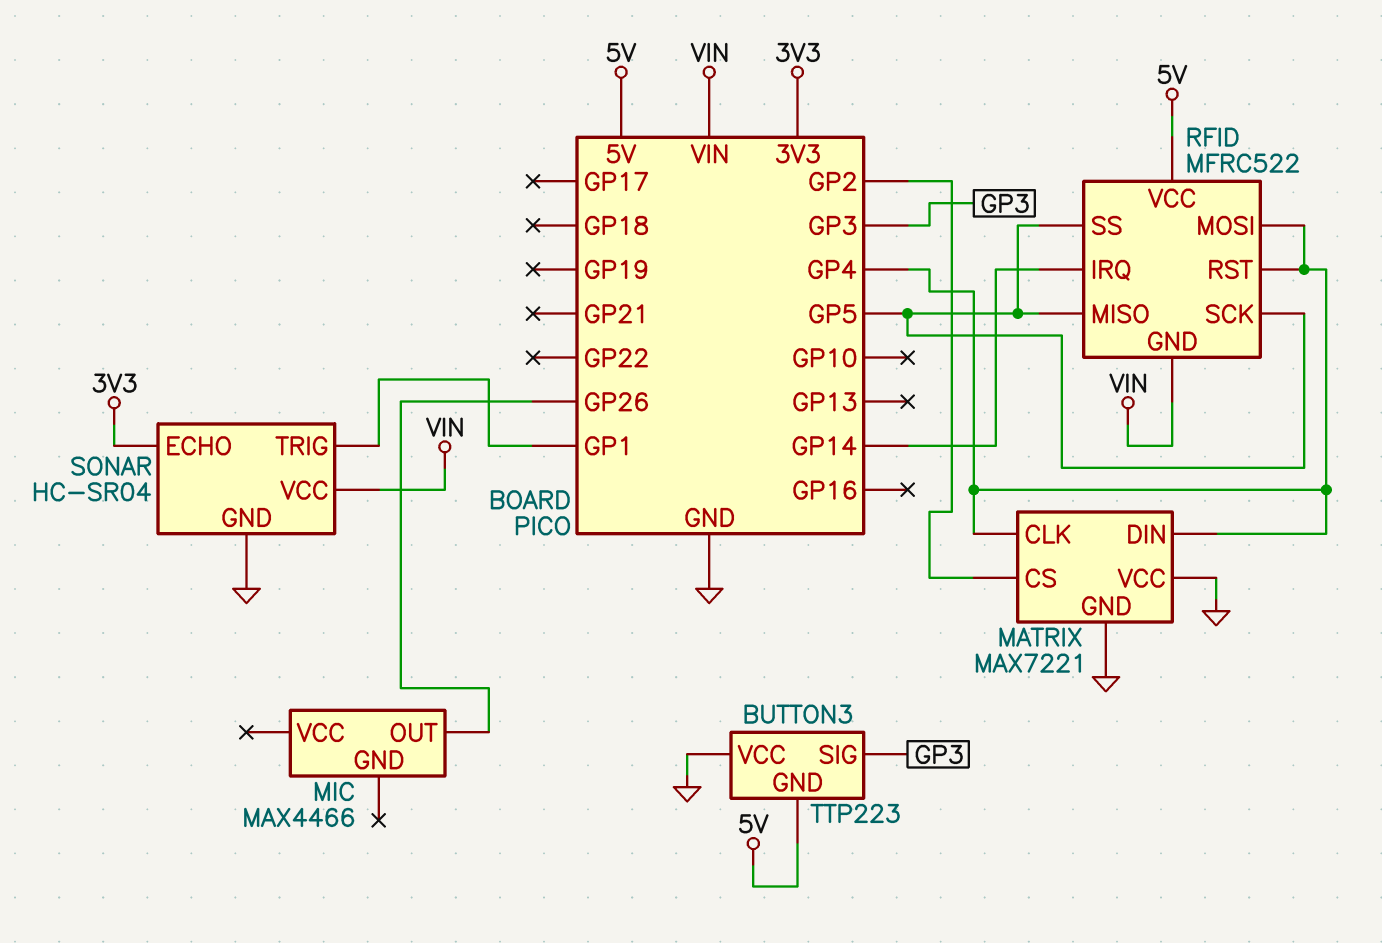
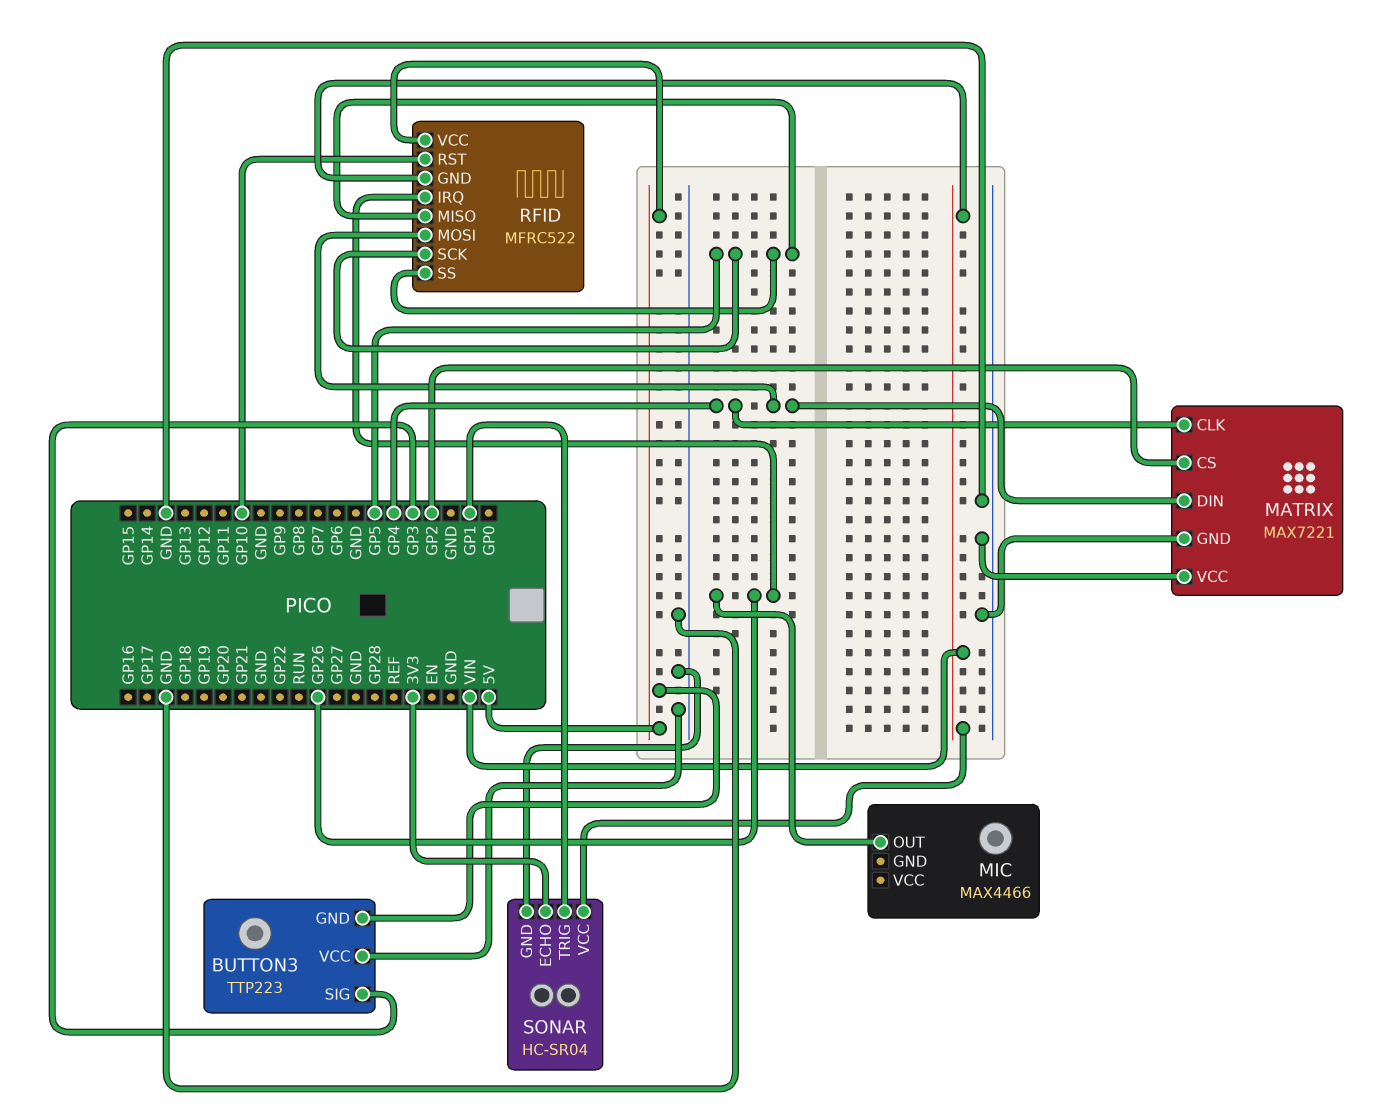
RFID pin IRQ: GP14 -> GP26
RFID pin RST: GP4 -> GP10

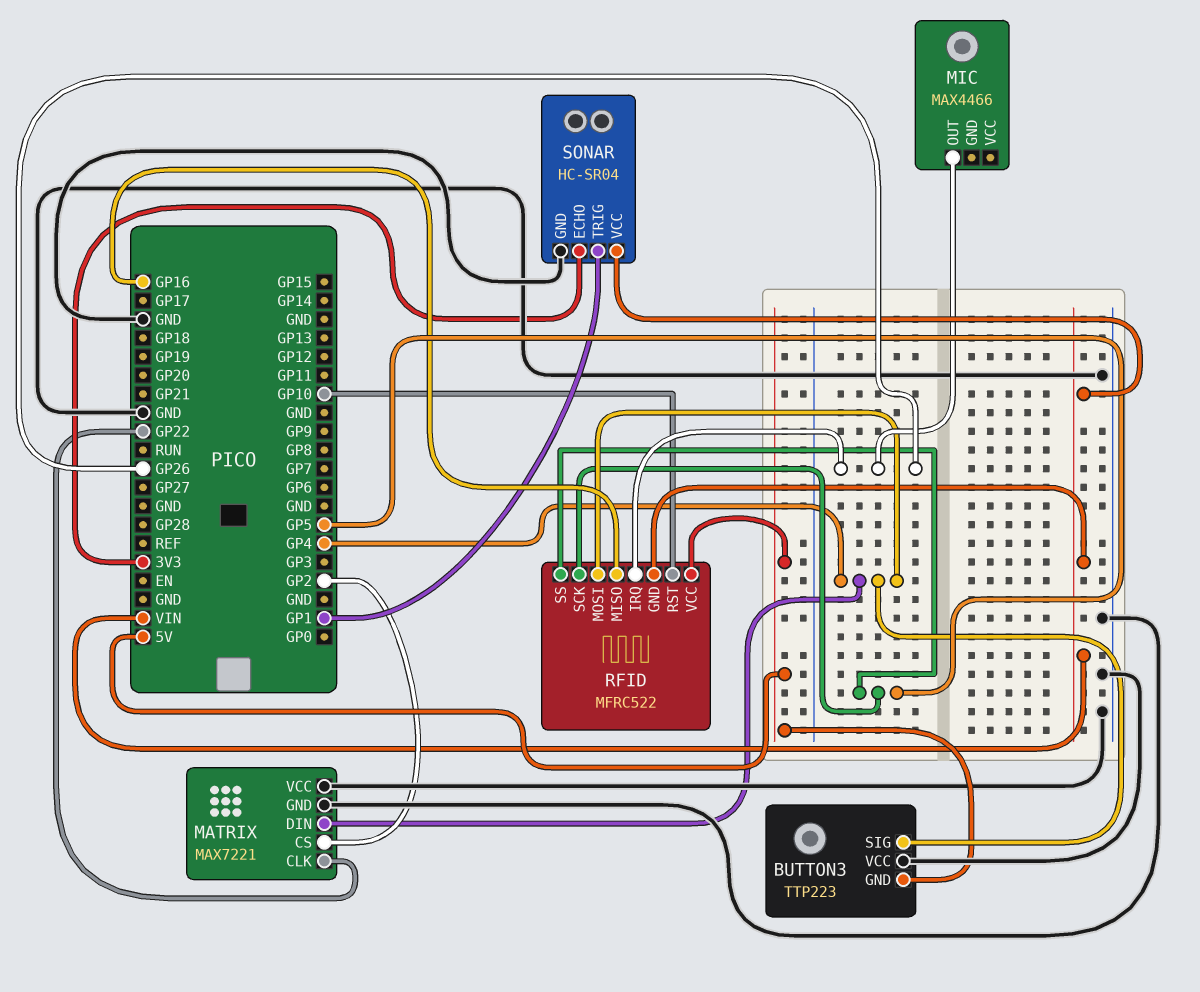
BUTTON3 pin SIG: GP3 -> GP4
MATRIX pin CLK: GP4 -> GP22
RFID pin MISO: GP5 -> GP16

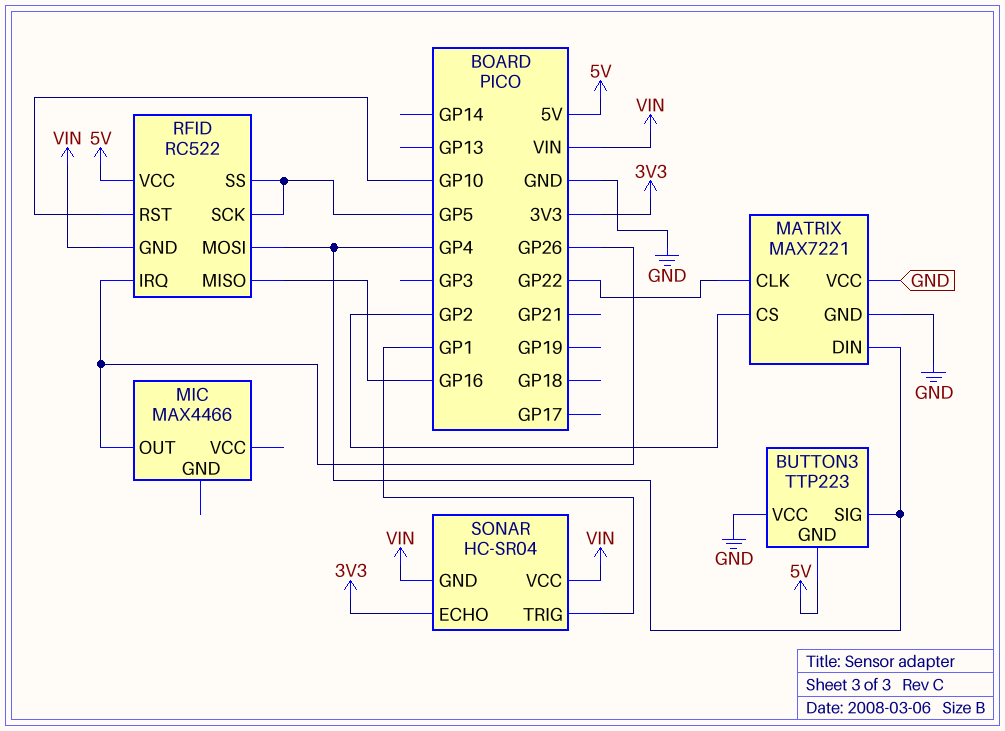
RFID: MFRC522 -> RC522
SONAR pin GND: GND -> VIN

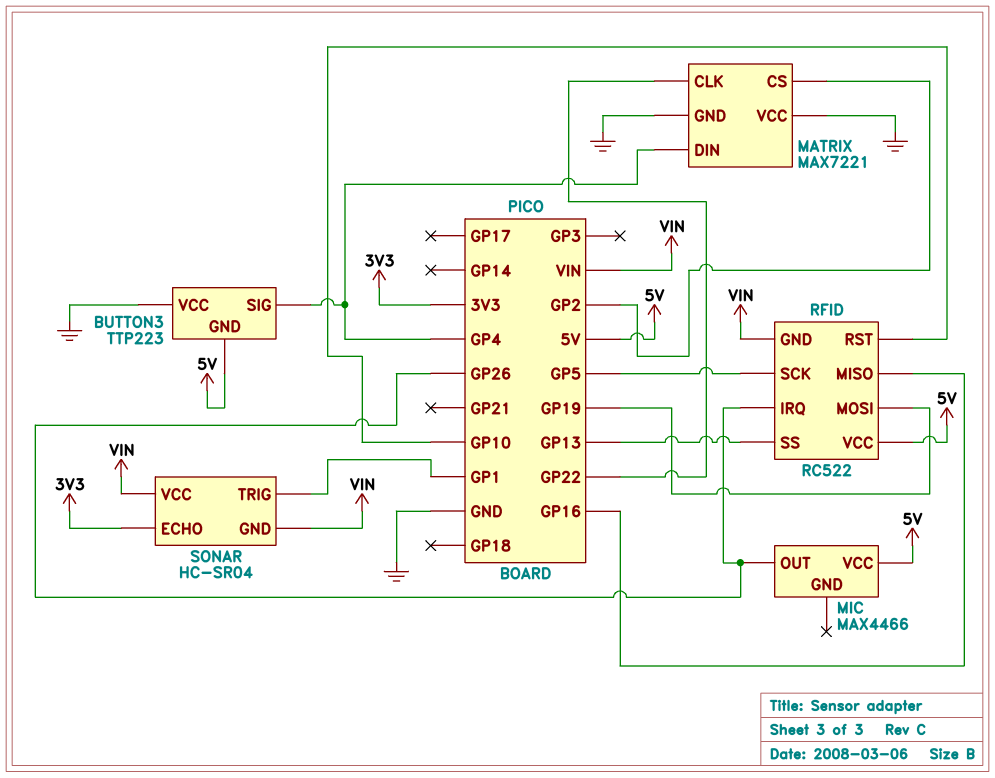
MIC pin VCC: none -> 5V
RFID pin MOSI: GP4 -> GP19
RFID pin SS: GP5 -> GP13

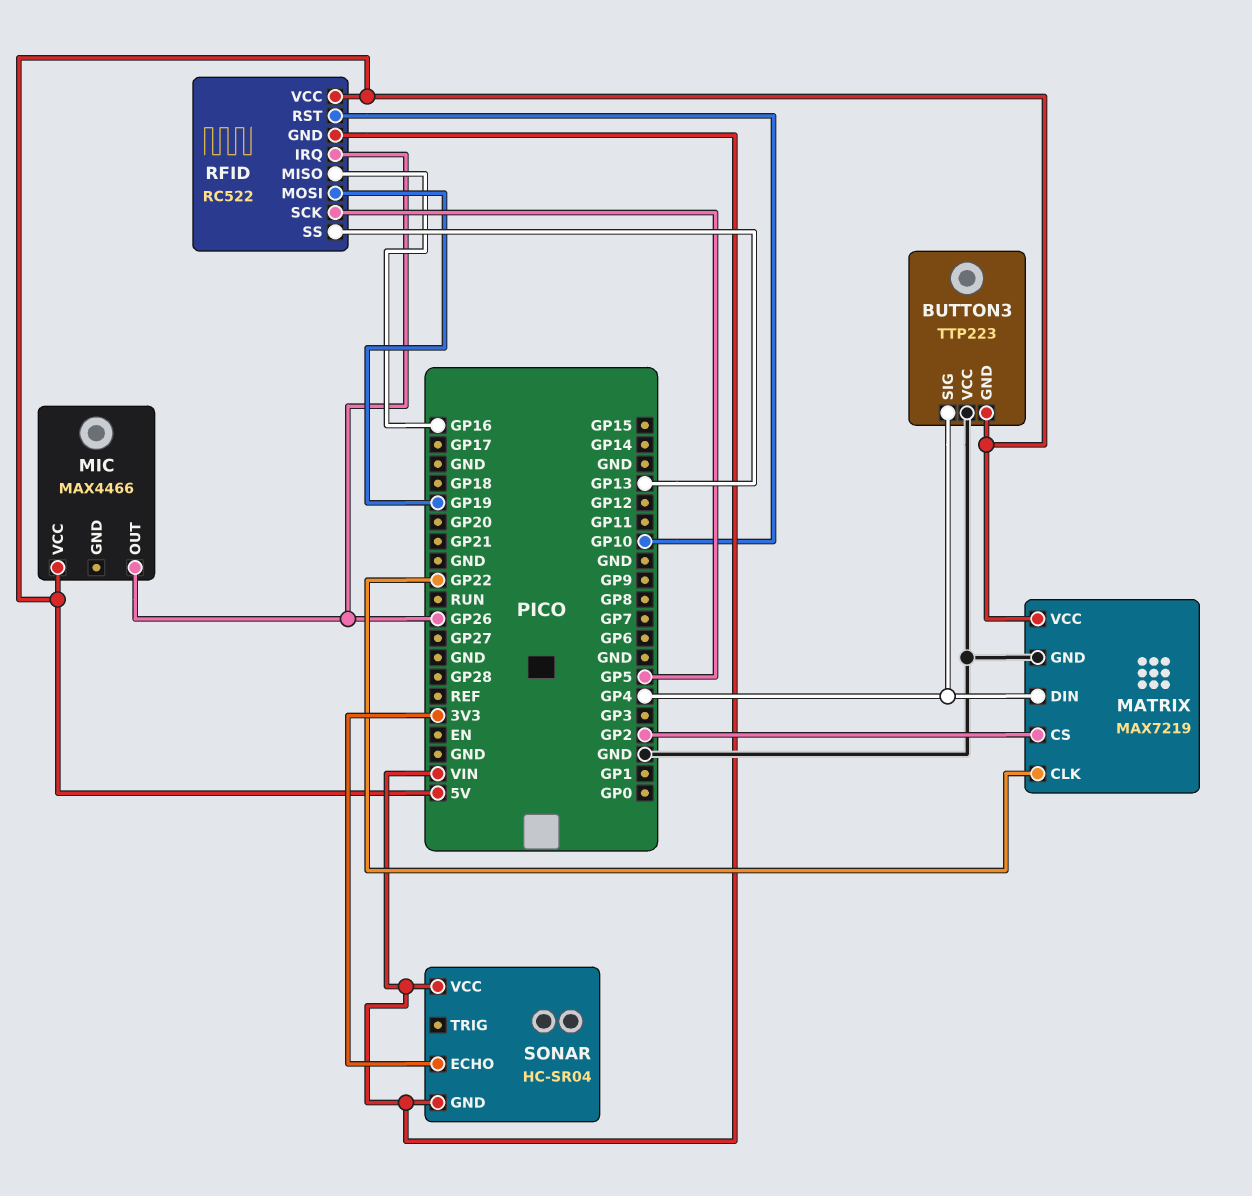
MATRIX: MAX7221 -> MAX7219
MATRIX pin VCC: GND -> 5V
SONAR pin TRIG: GP1 -> none

